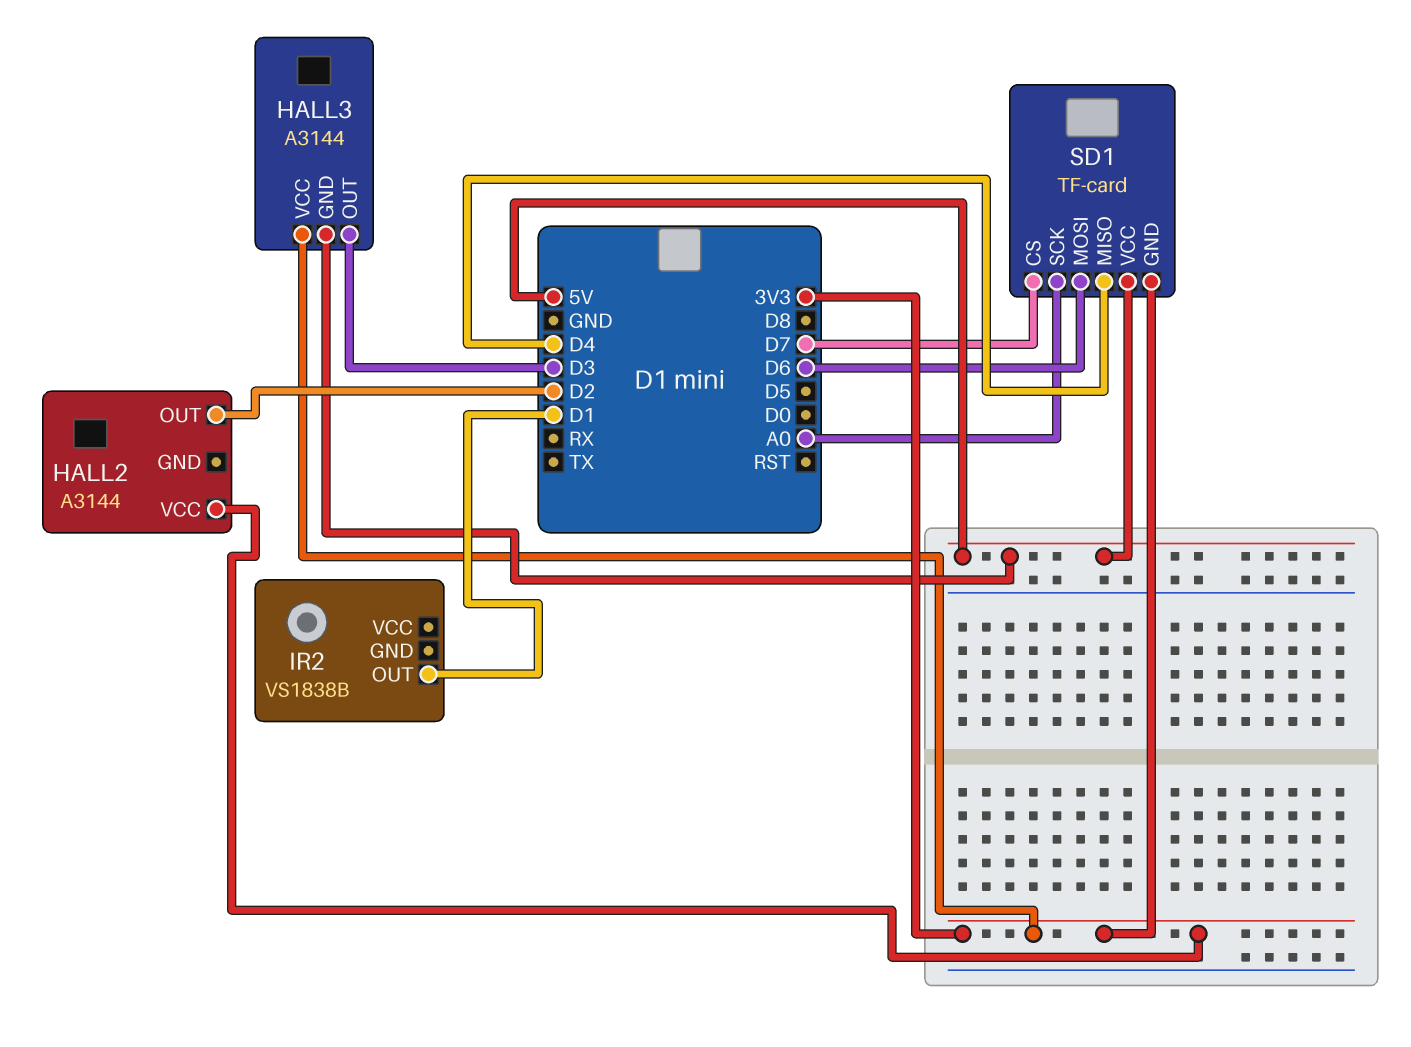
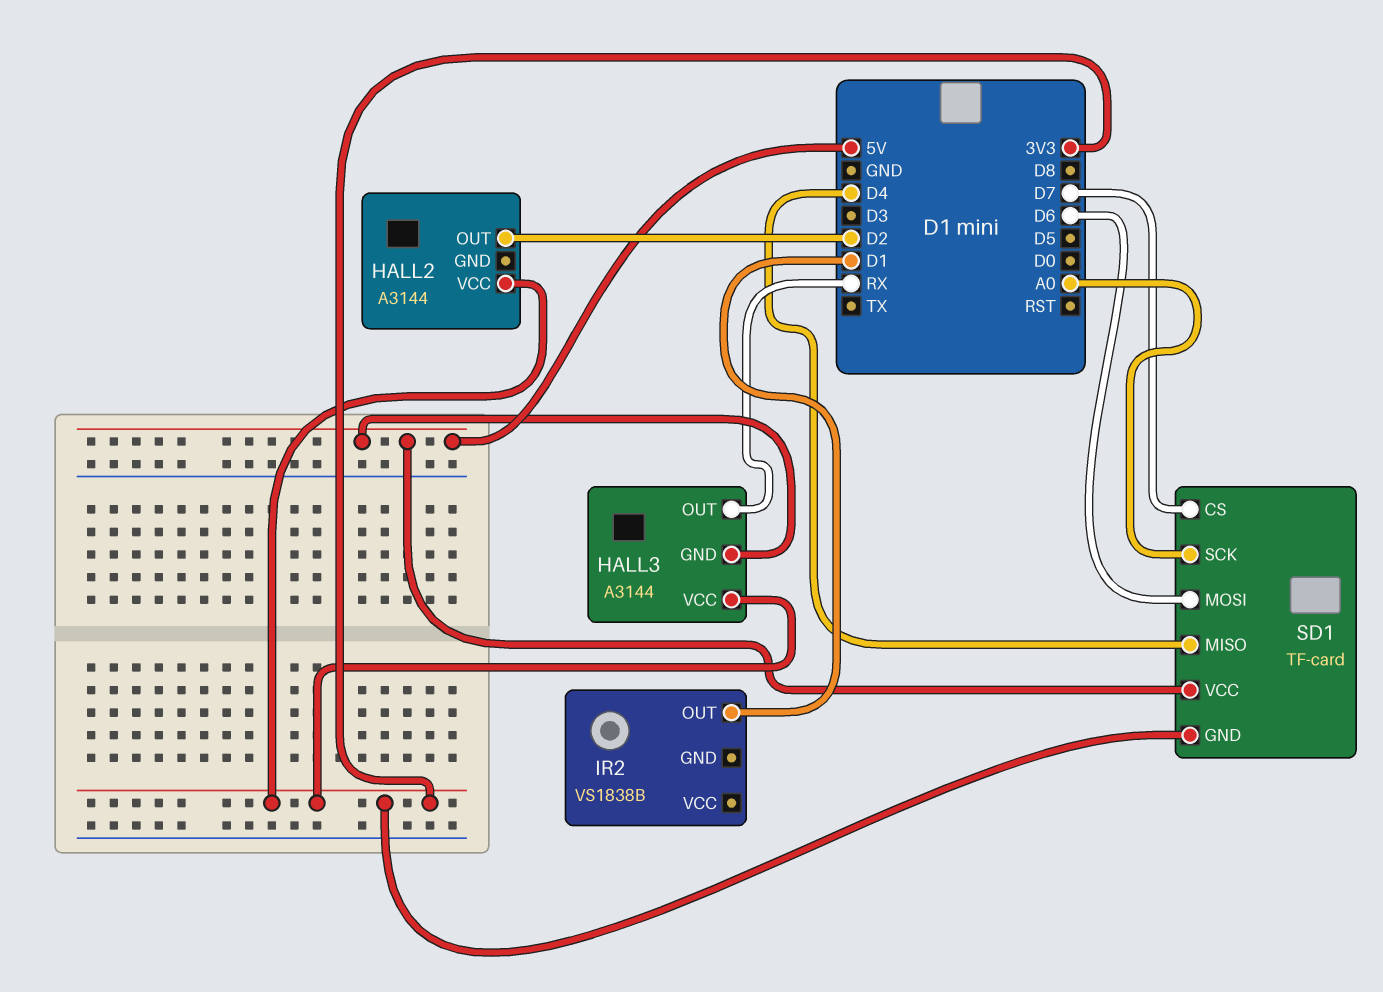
HALL3 pin OUT: D3 -> RX

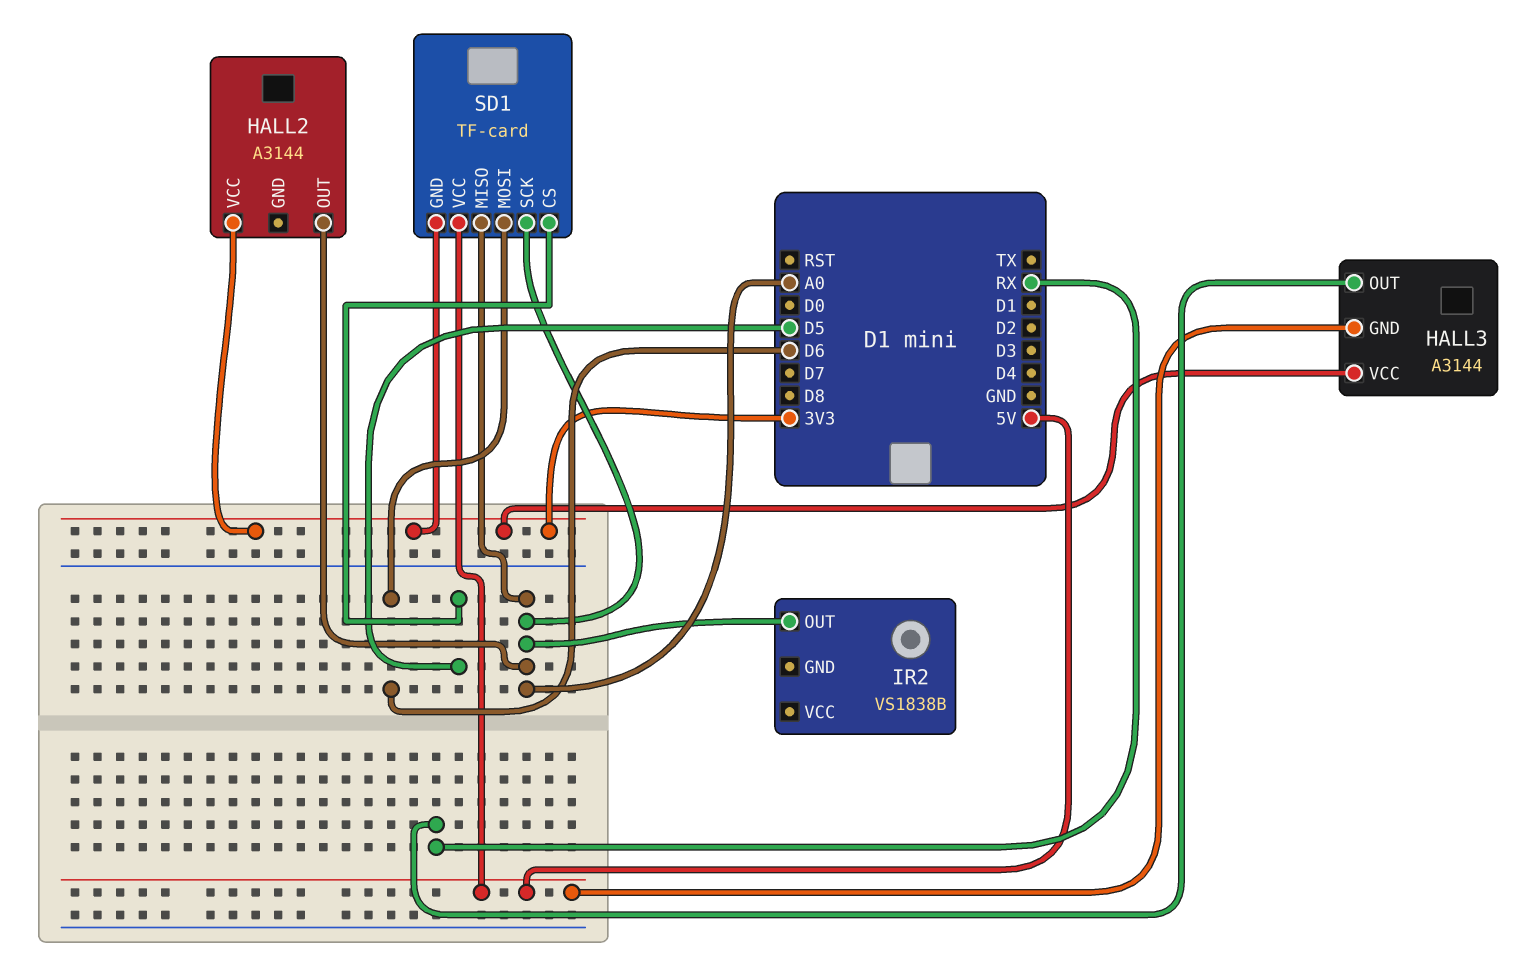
HALL2 pin OUT: D2 -> A0
IR2 pin OUT: D1 -> A0
SD1 pin CS: D7 -> D5
SD1 pin MISO: D4 -> A0

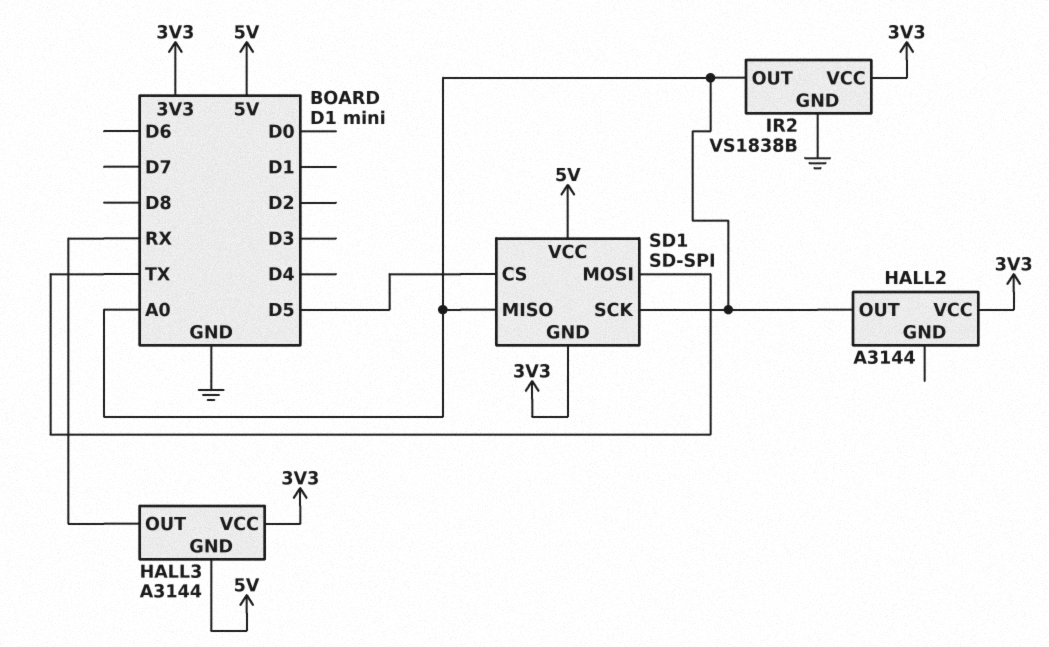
IR2 pin GND: none -> GND
IR2 pin VCC: none -> 3V3
SD1: TF-card -> SD-SPI
SD1 pin MOSI: D6 -> TX

